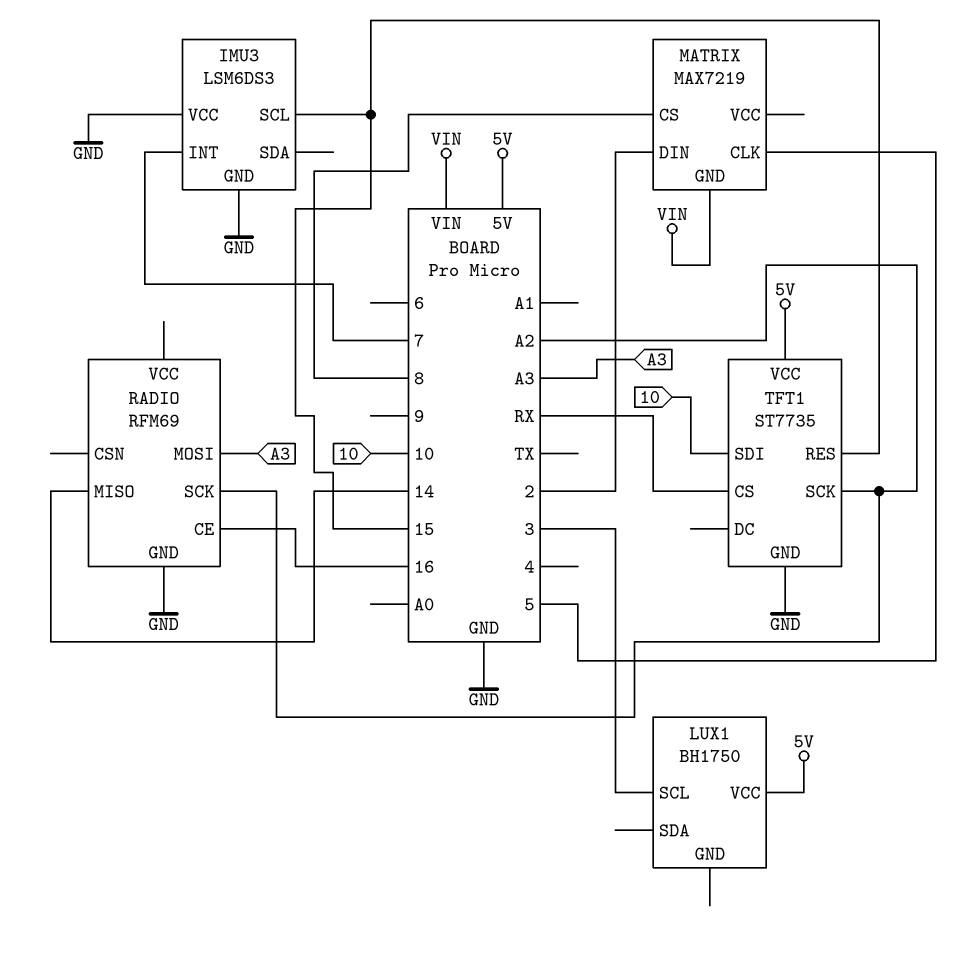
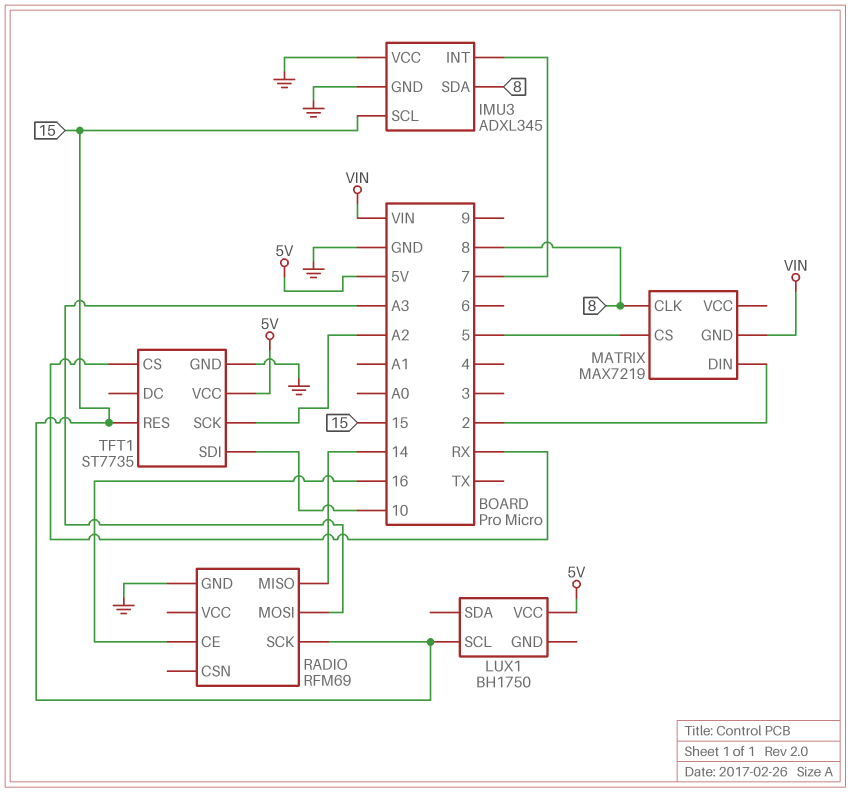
IMU3: LSM6DS3 -> ADXL345
IMU3 pin SDA: none -> 8
LUX1 pin SCL: 3 -> 15
MATRIX pin CLK: 5 -> 8
MATRIX pin CS: 8 -> 5
RADIO pin SCK: A2 -> 15

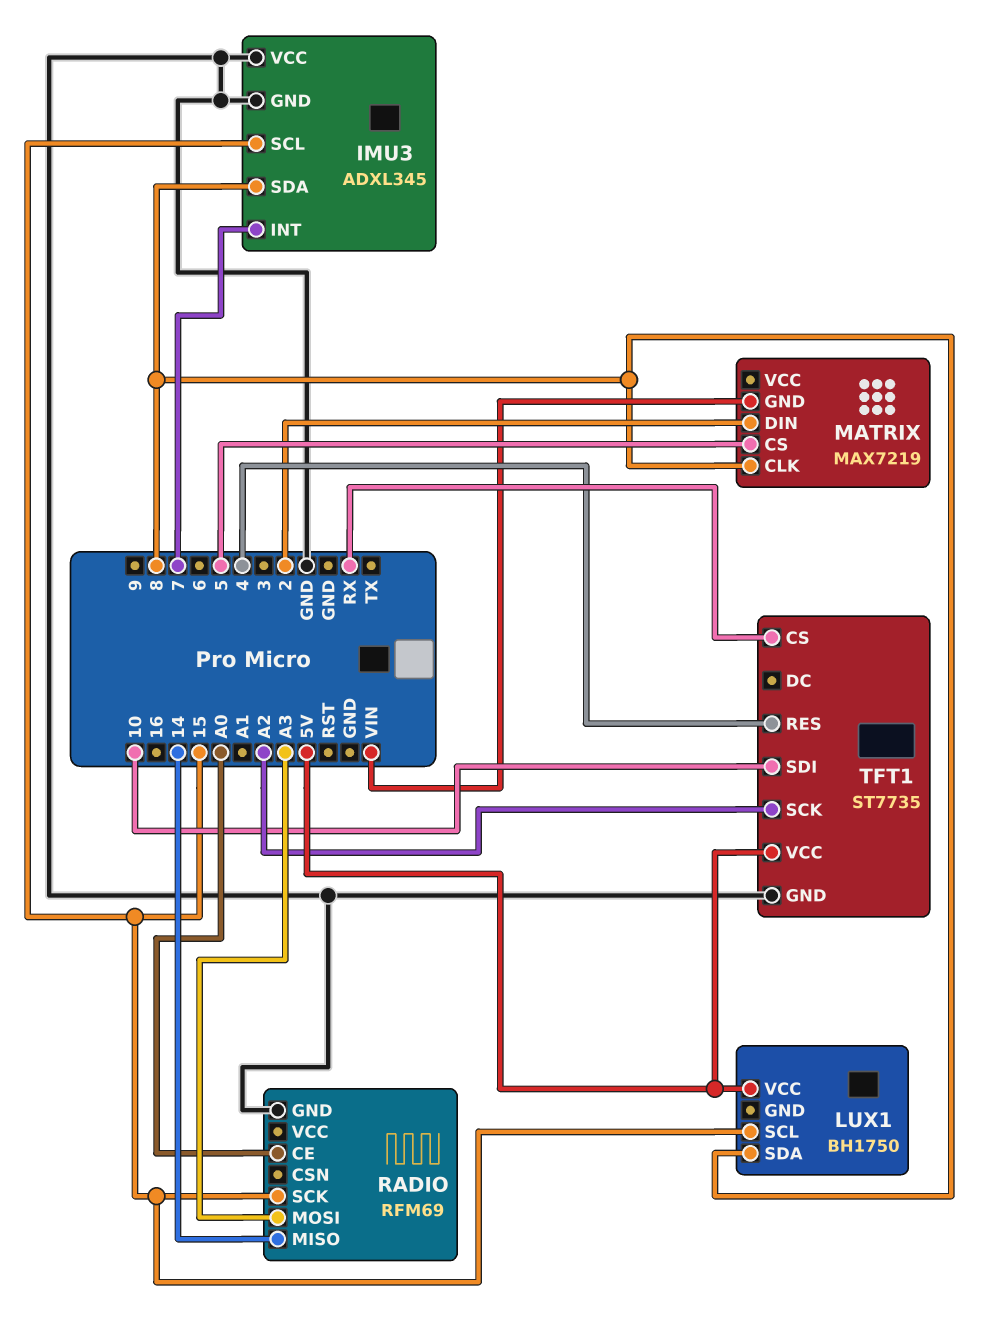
LUX1 pin SDA: none -> 8
RADIO pin CE: 16 -> A0
TFT1 pin RES: 15 -> 4

